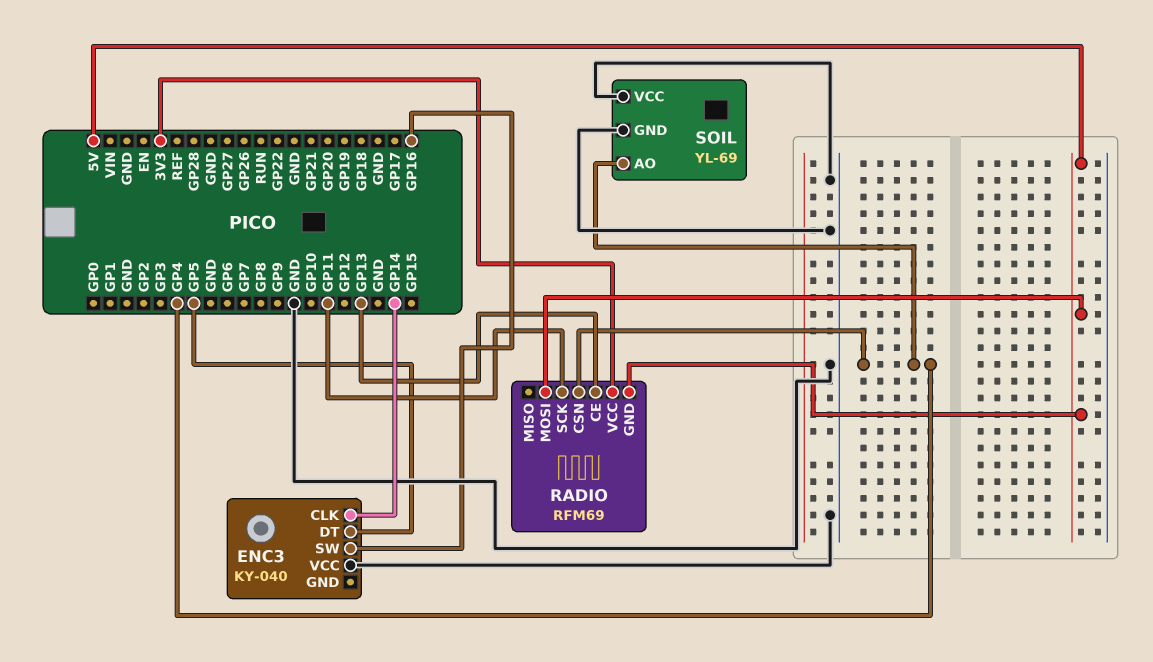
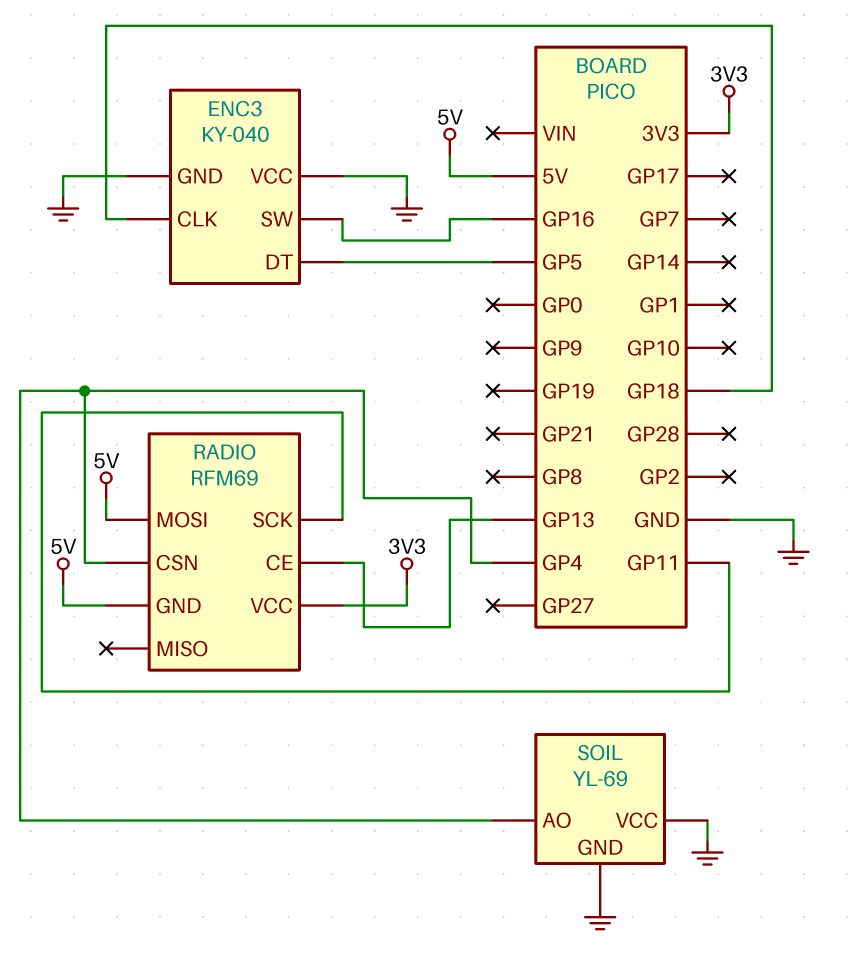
ENC3 pin CLK: GP14 -> GP18
ENC3 pin GND: none -> GND

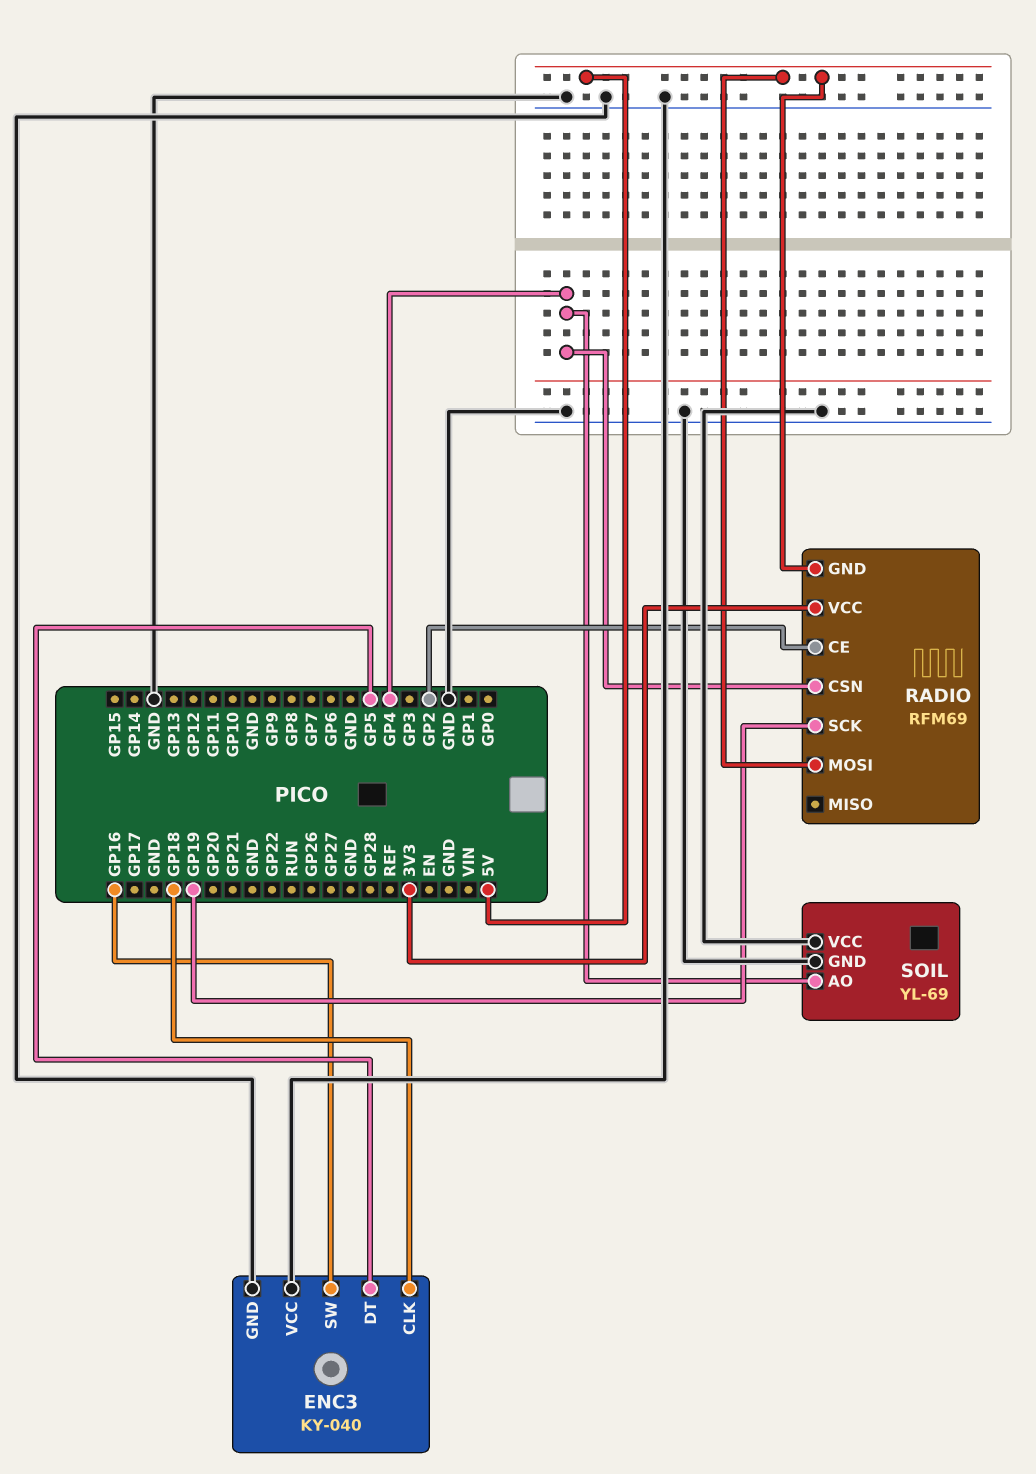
RADIO pin CE: GP13 -> GP2
RADIO pin SCK: GP11 -> GP19

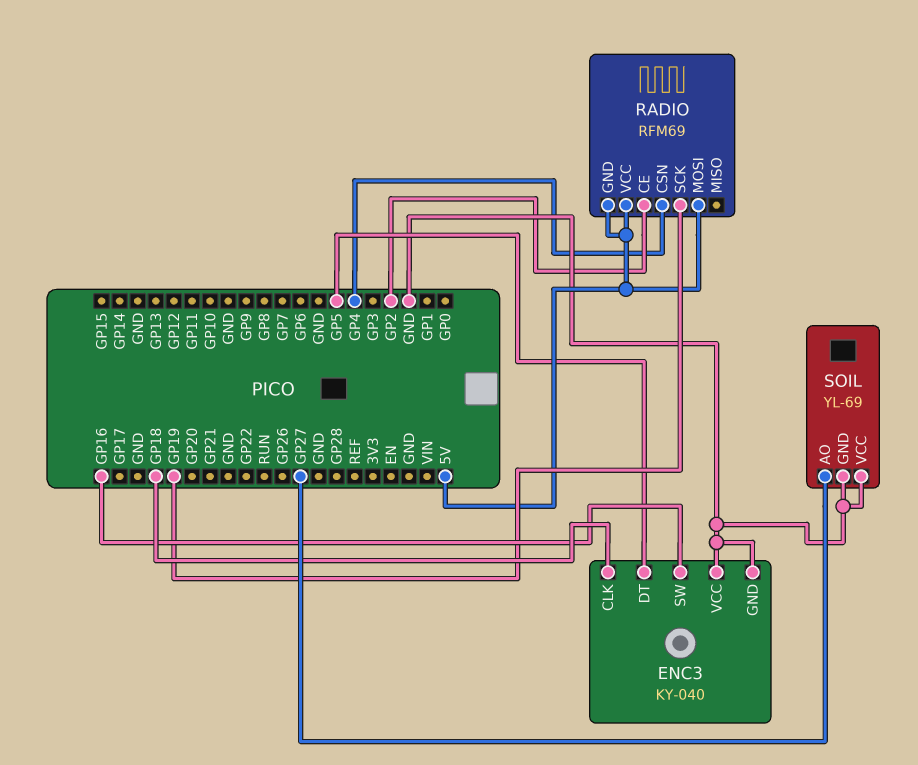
RADIO pin VCC: 3V3 -> 5V
SOIL pin AO: GP4 -> GP27

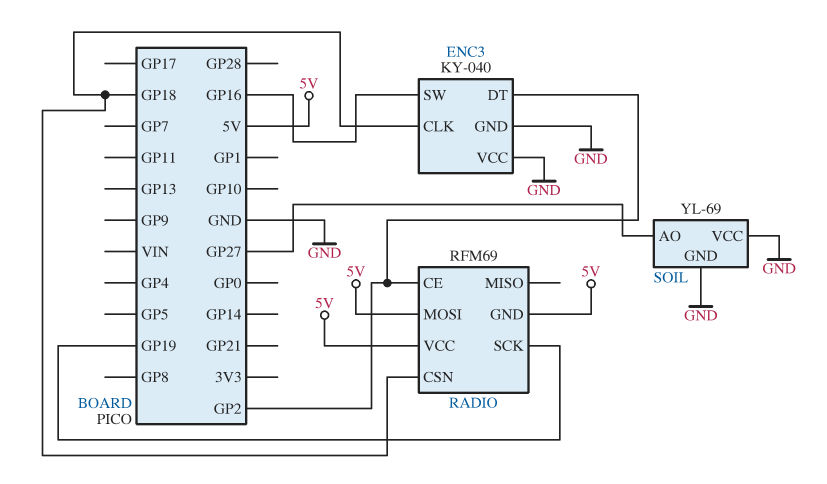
ENC3 pin DT: GP5 -> GP2
RADIO pin CSN: GP4 -> GP18

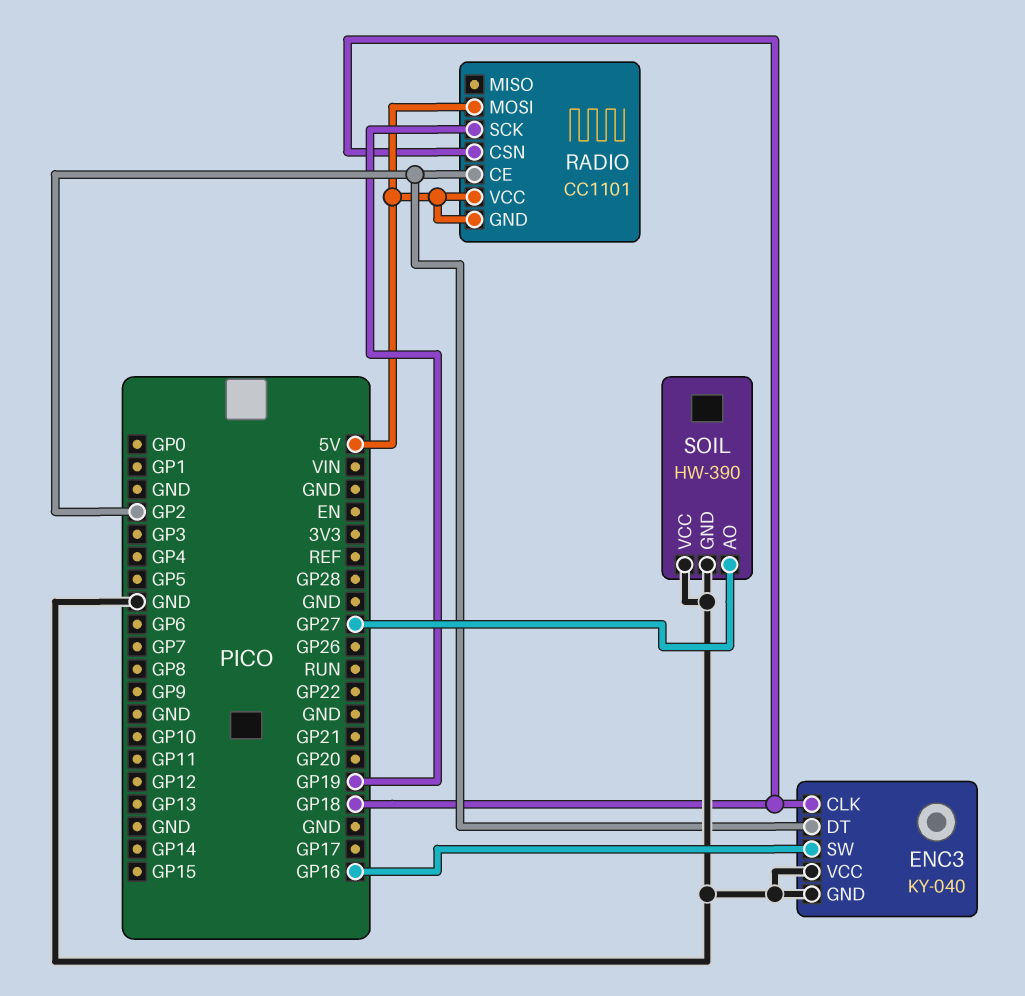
RADIO: RFM69 -> CC1101
SOIL: YL-69 -> HW-390

